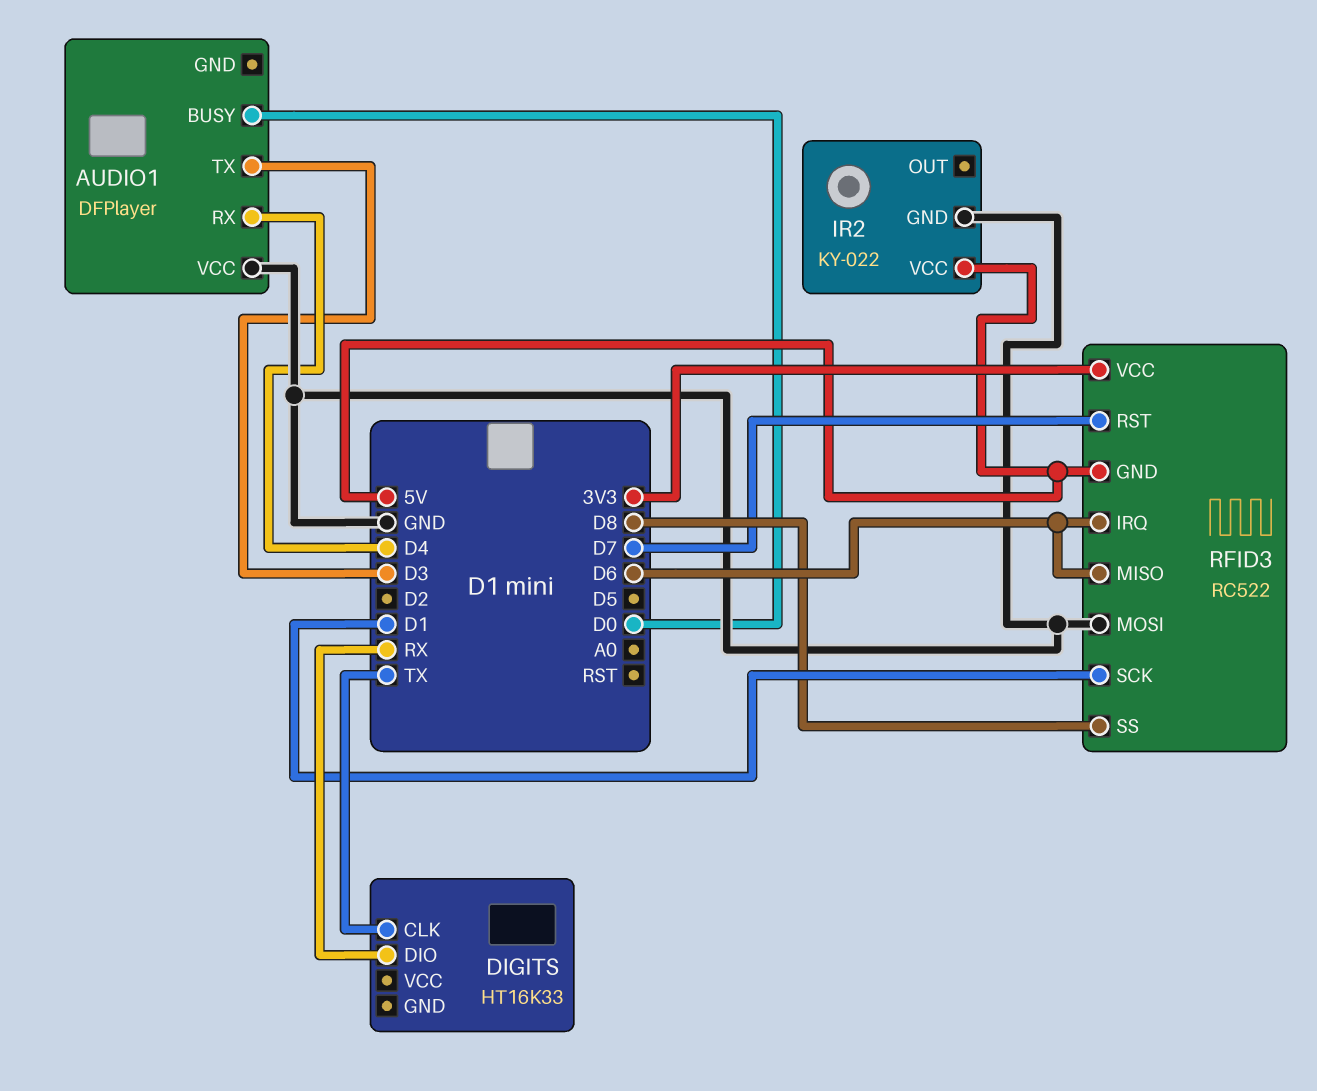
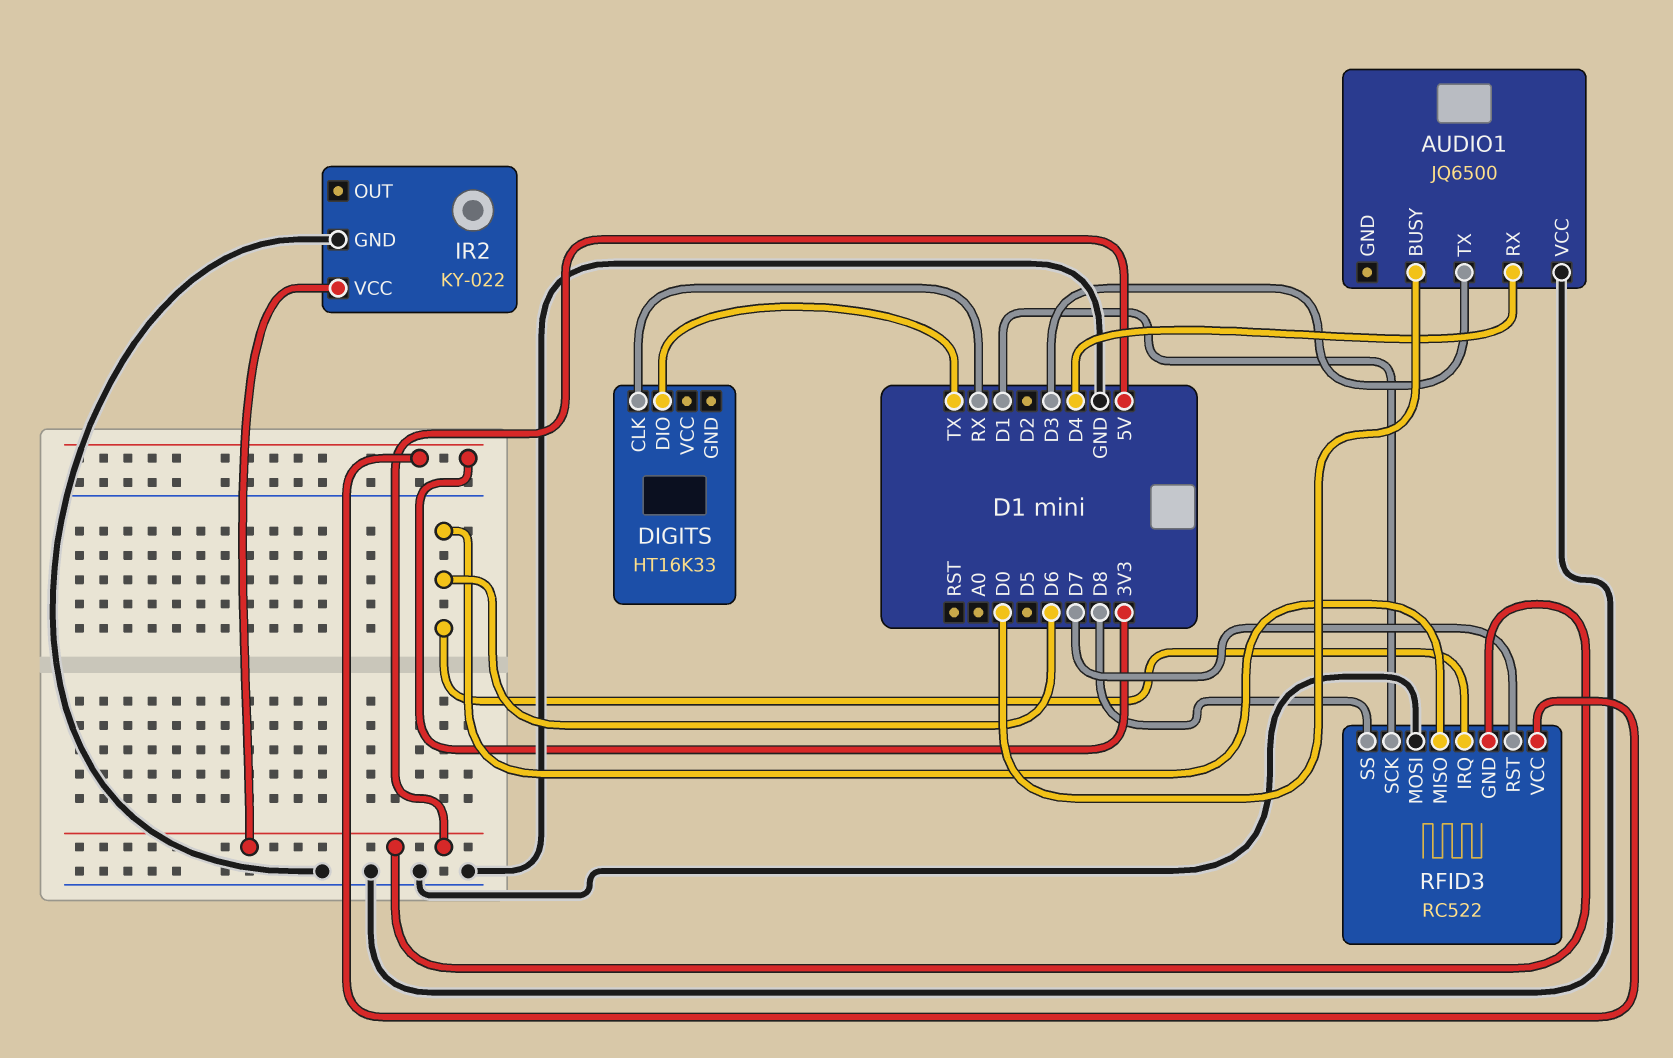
AUDIO1: DFPlayer -> JQ6500
DIGITS pin CLK: TX -> RX
DIGITS pin DIO: RX -> TX

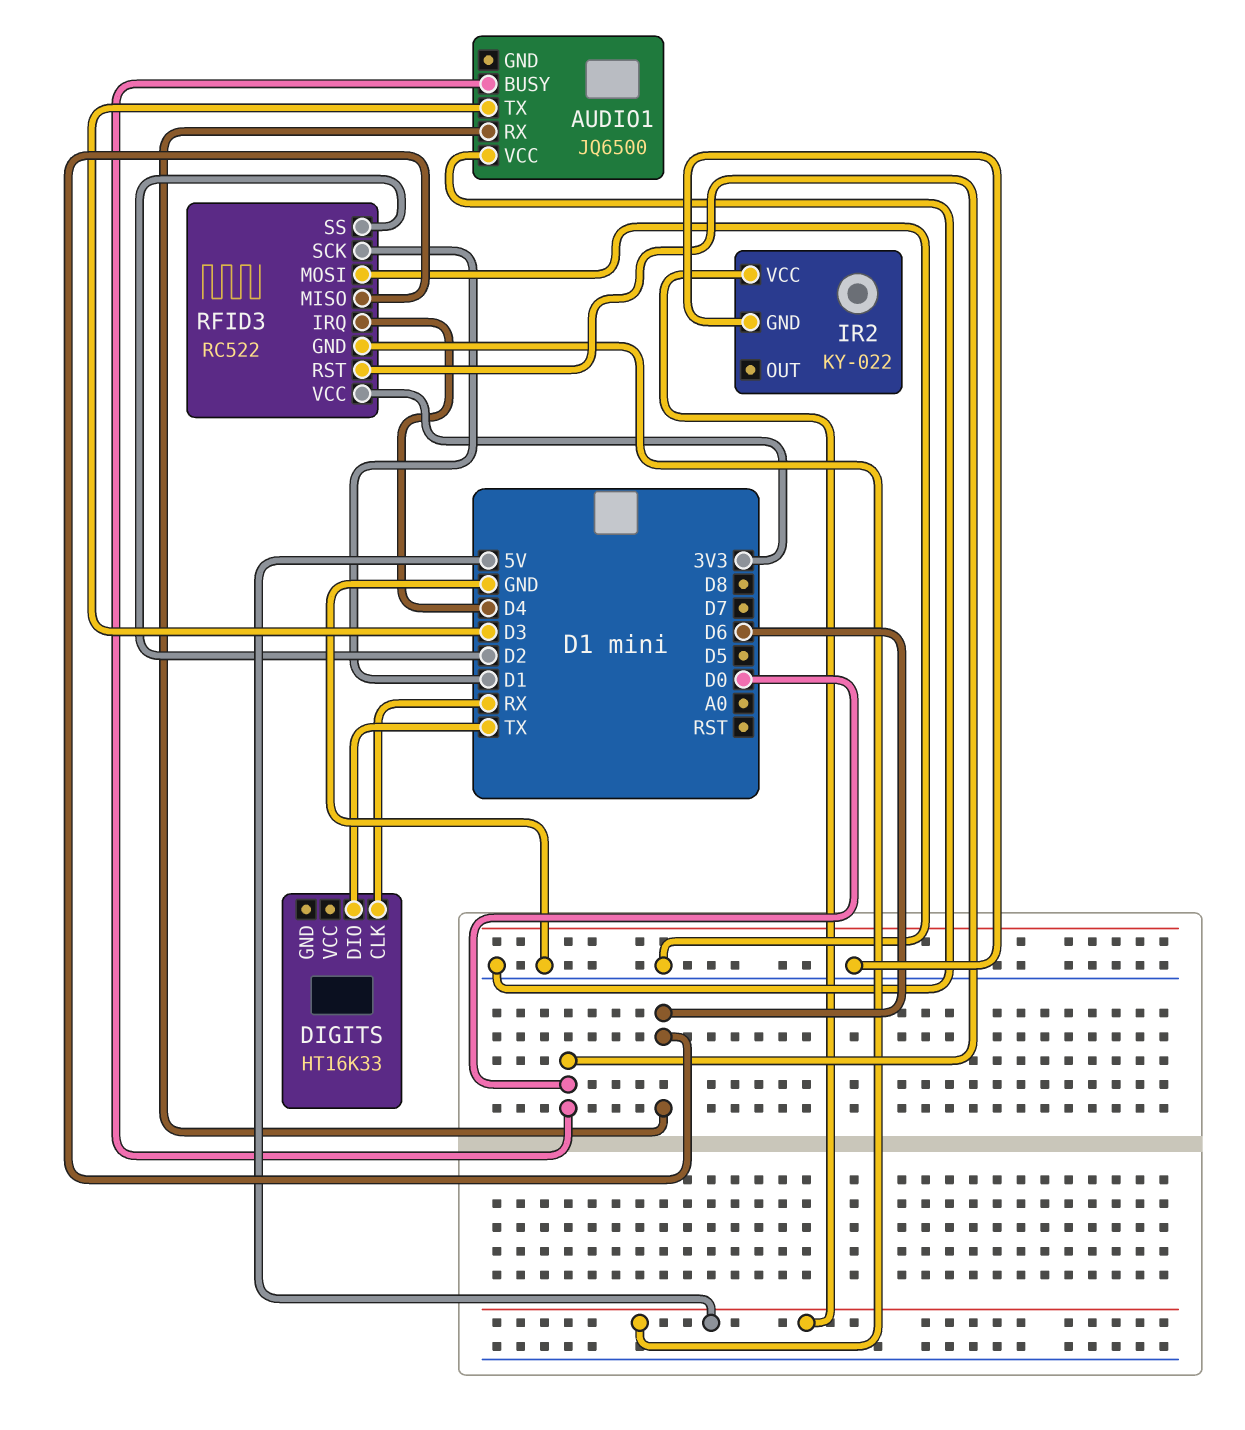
AUDIO1 pin RX: D4 -> D6
RFID3 pin IRQ: D6 -> D4
RFID3 pin RST: D7 -> D0
RFID3 pin SS: D8 -> D2

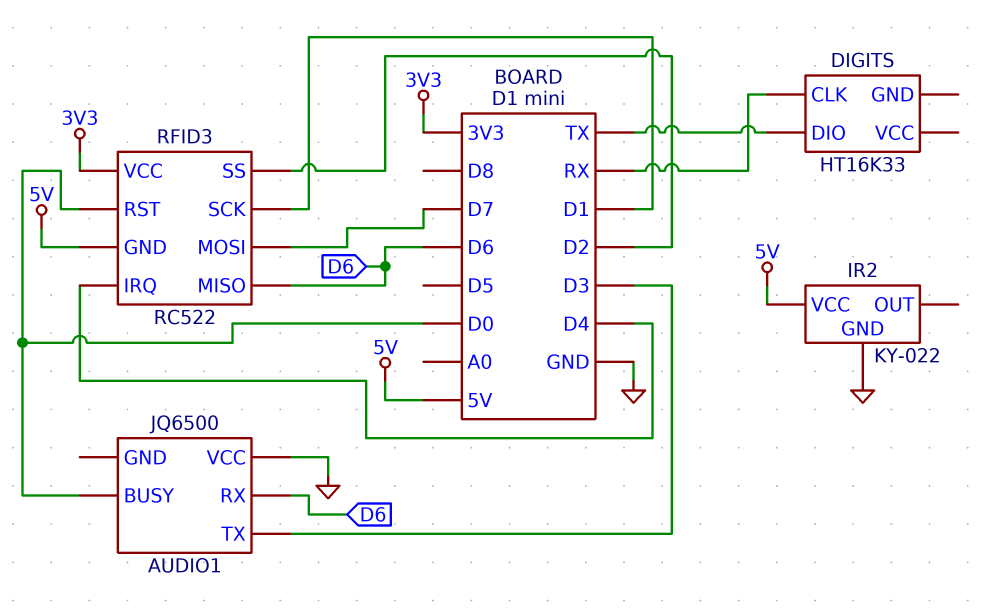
RFID3 pin MOSI: GND -> D7

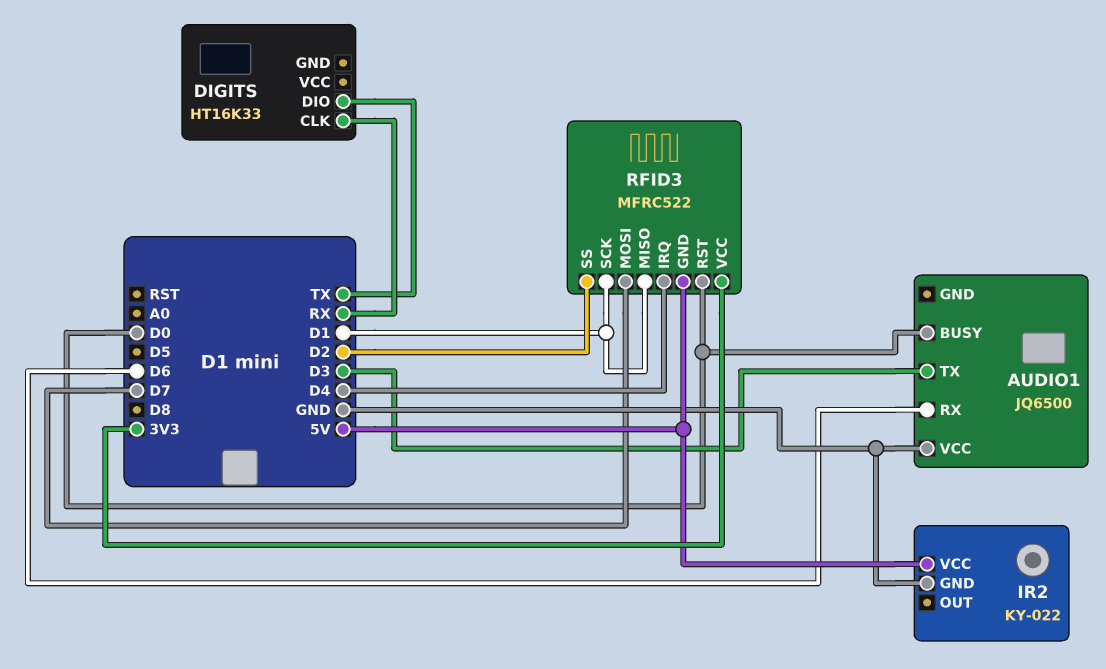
RFID3: RC522 -> MFRC522
RFID3 pin MISO: D6 -> D1

